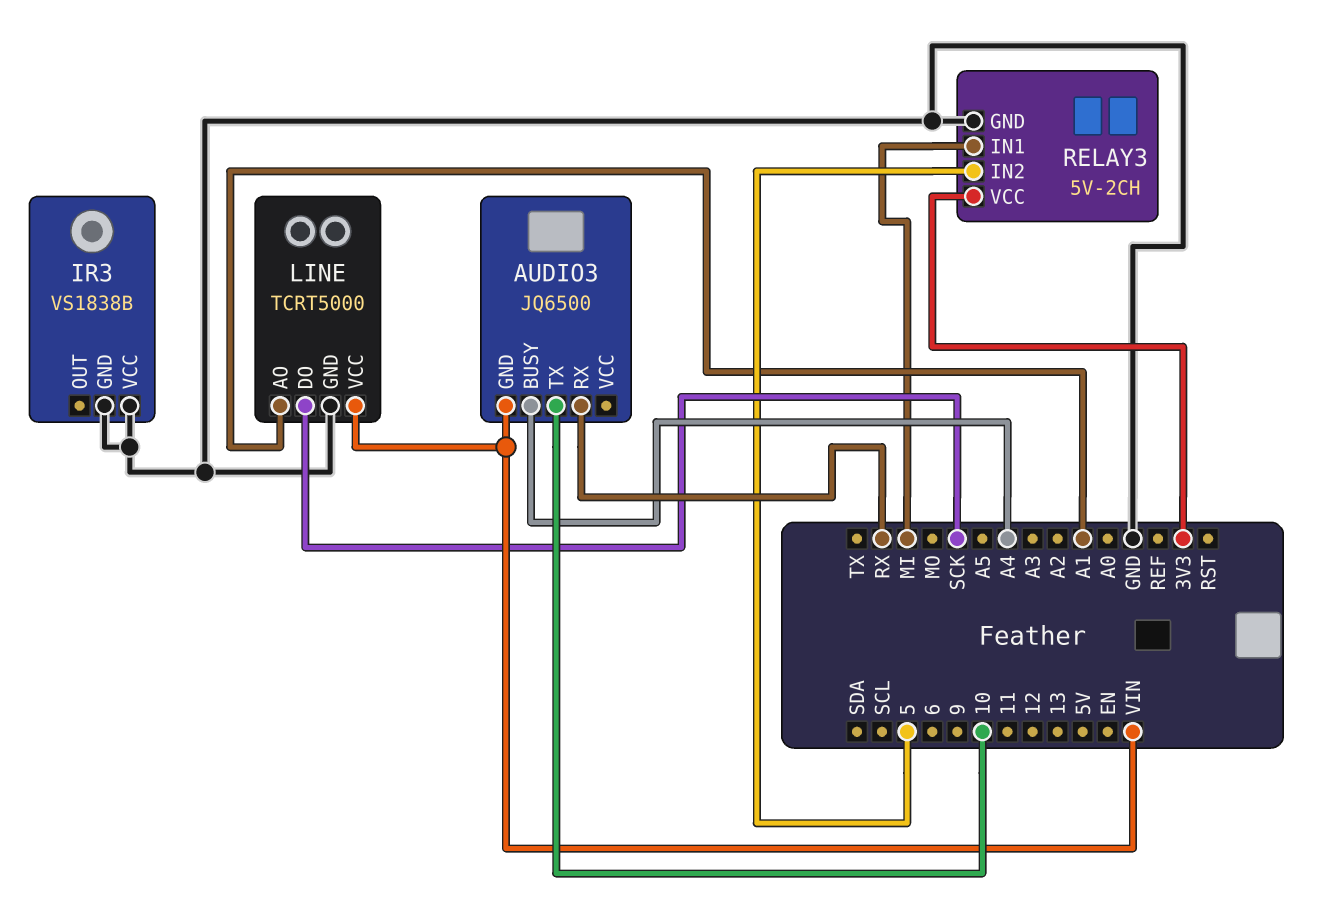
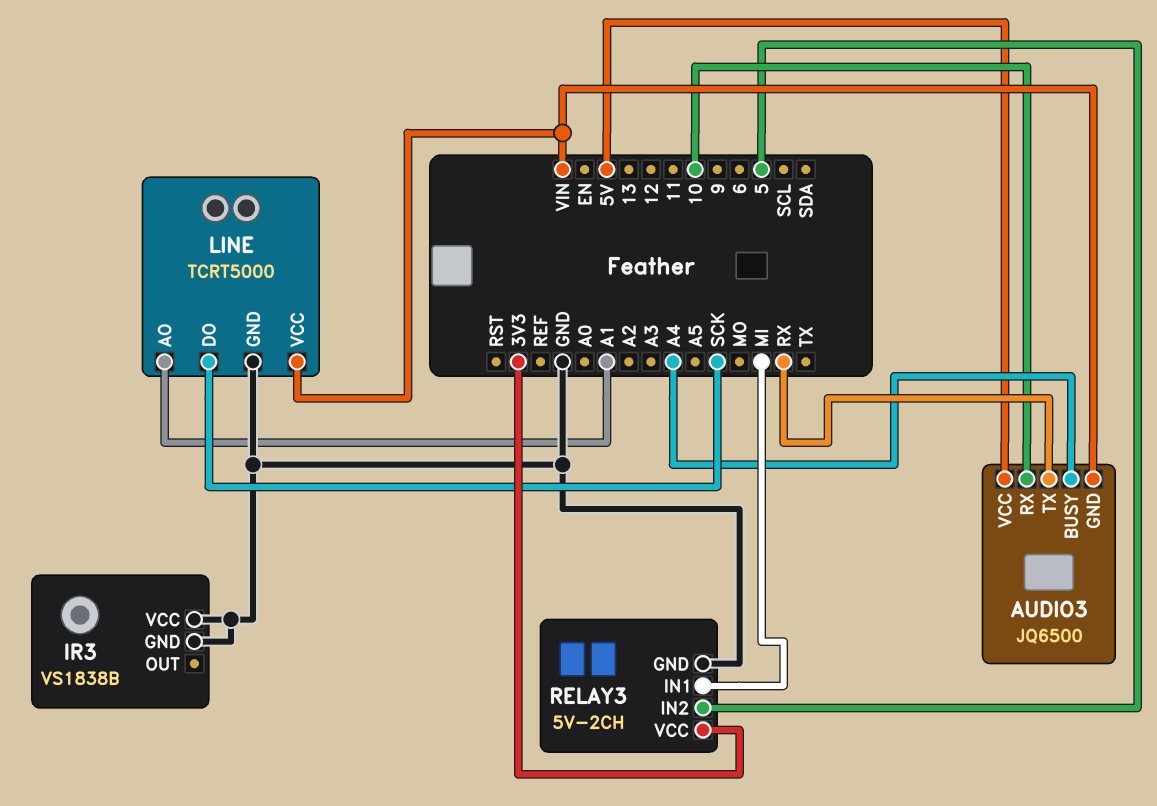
AUDIO3 pin RX: RX -> 10
AUDIO3 pin TX: 10 -> RX
AUDIO3 pin VCC: none -> 5V

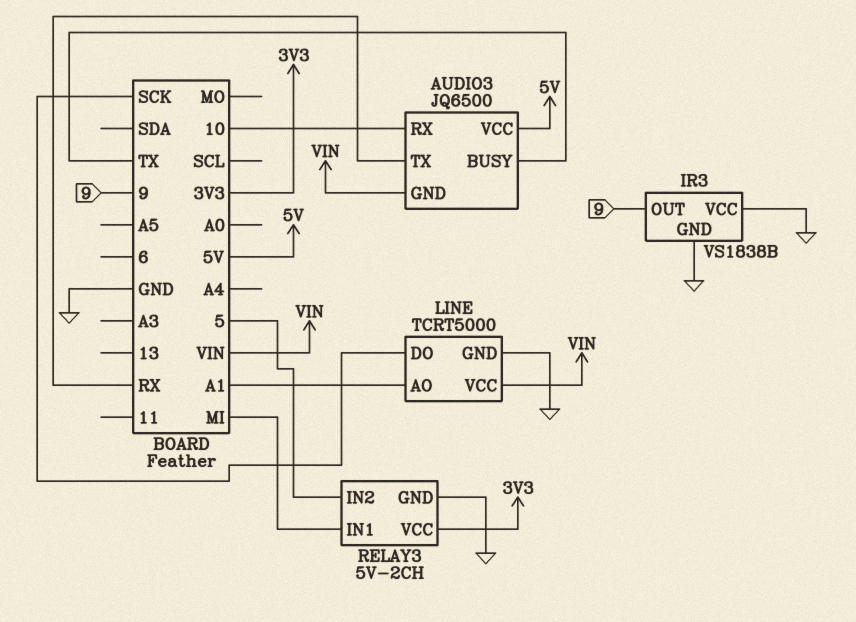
AUDIO3 pin BUSY: A4 -> TX
IR3 pin OUT: none -> 9

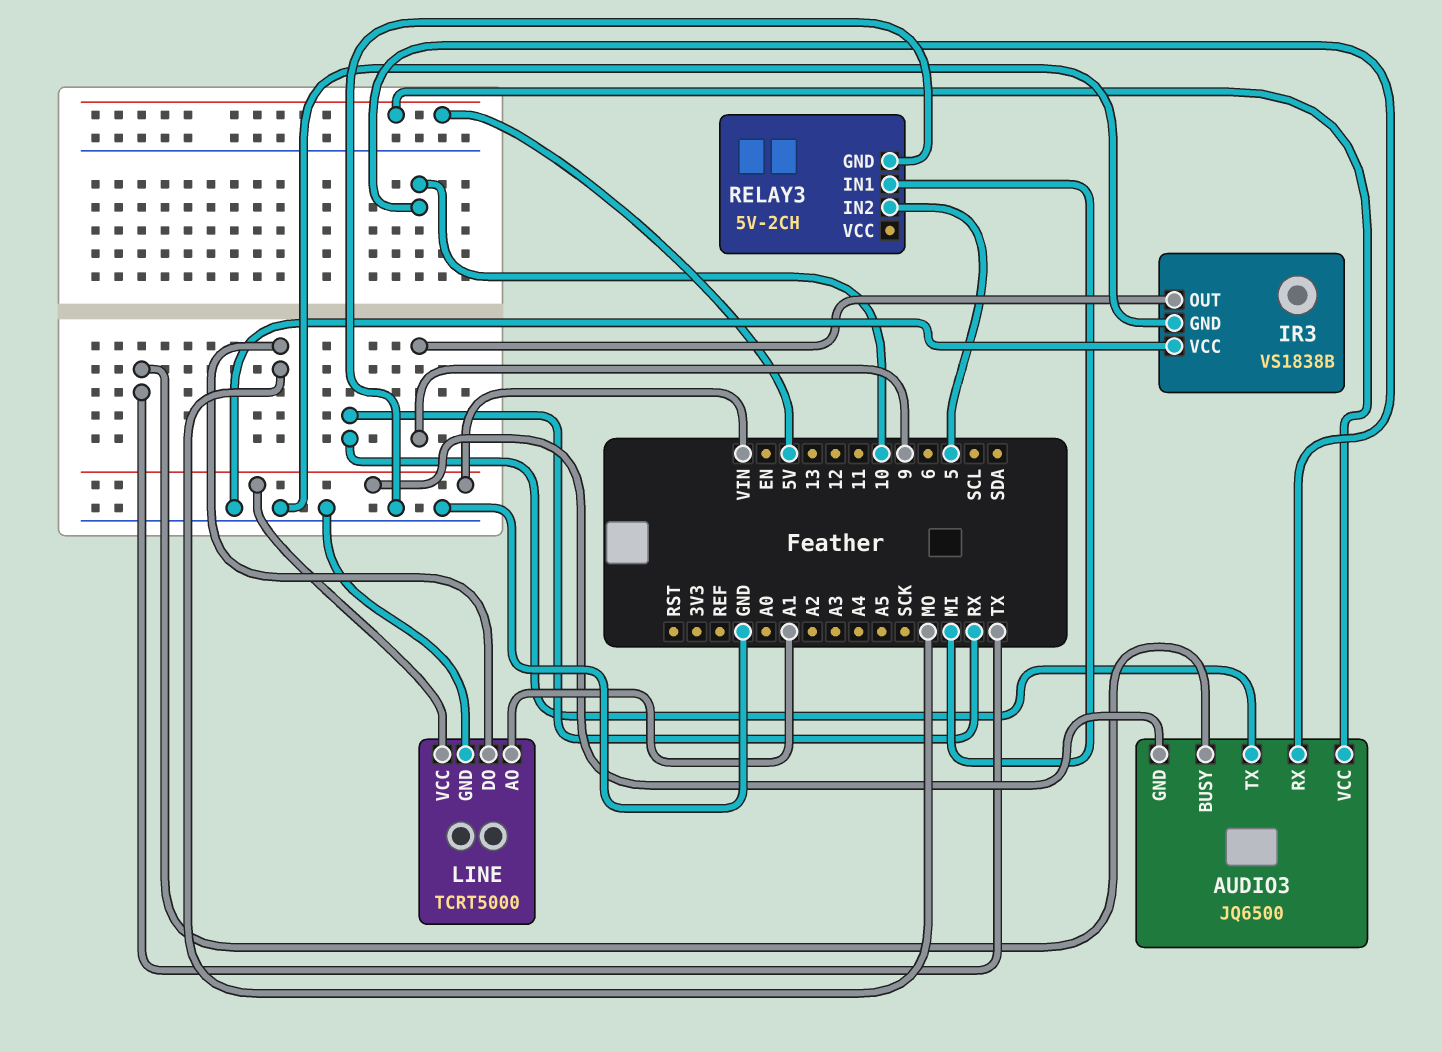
LINE pin DO: SCK -> MO
RELAY3 pin VCC: 3V3 -> none

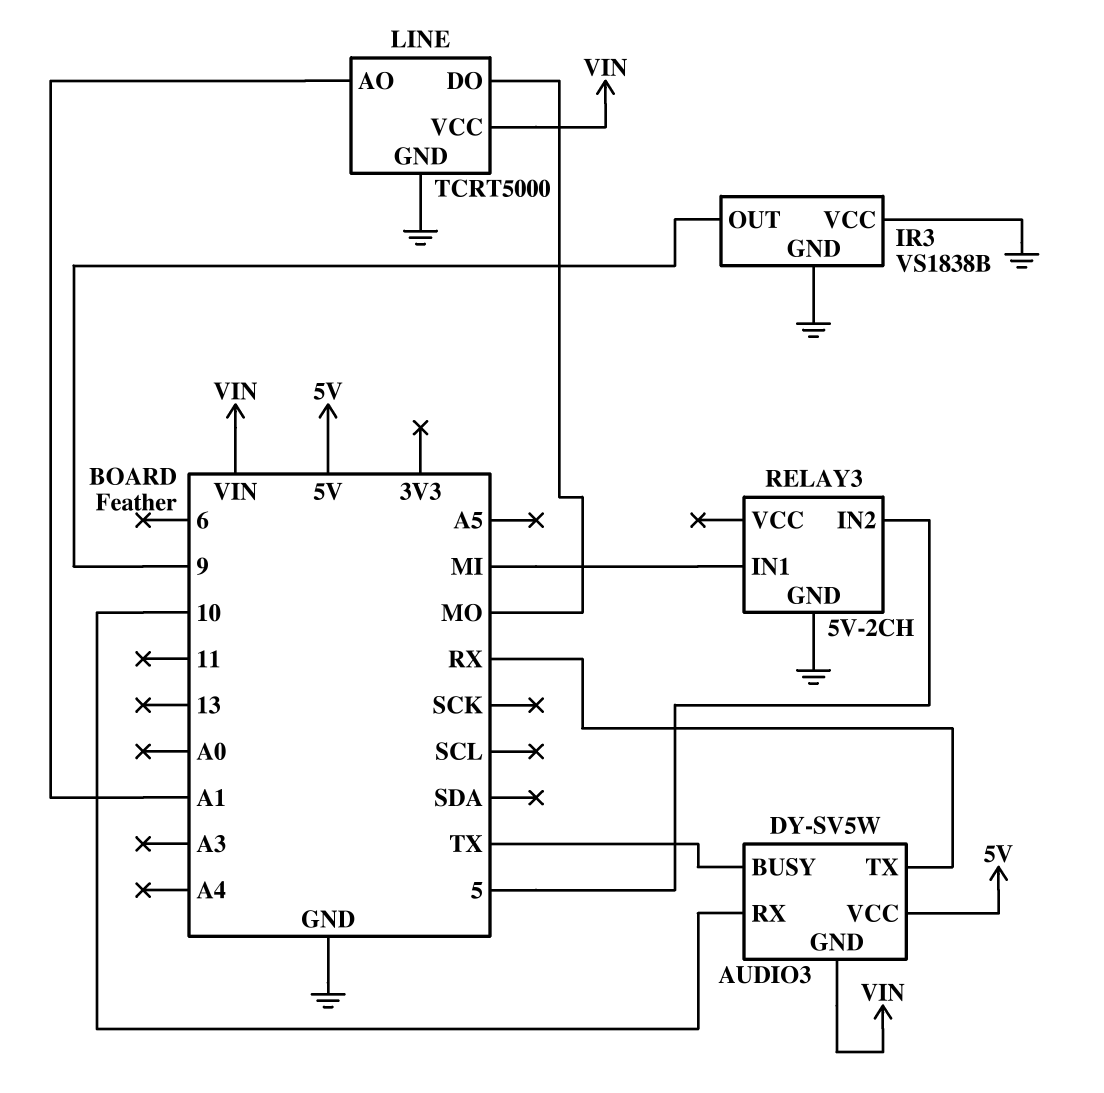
AUDIO3: JQ6500 -> DY-SV5W

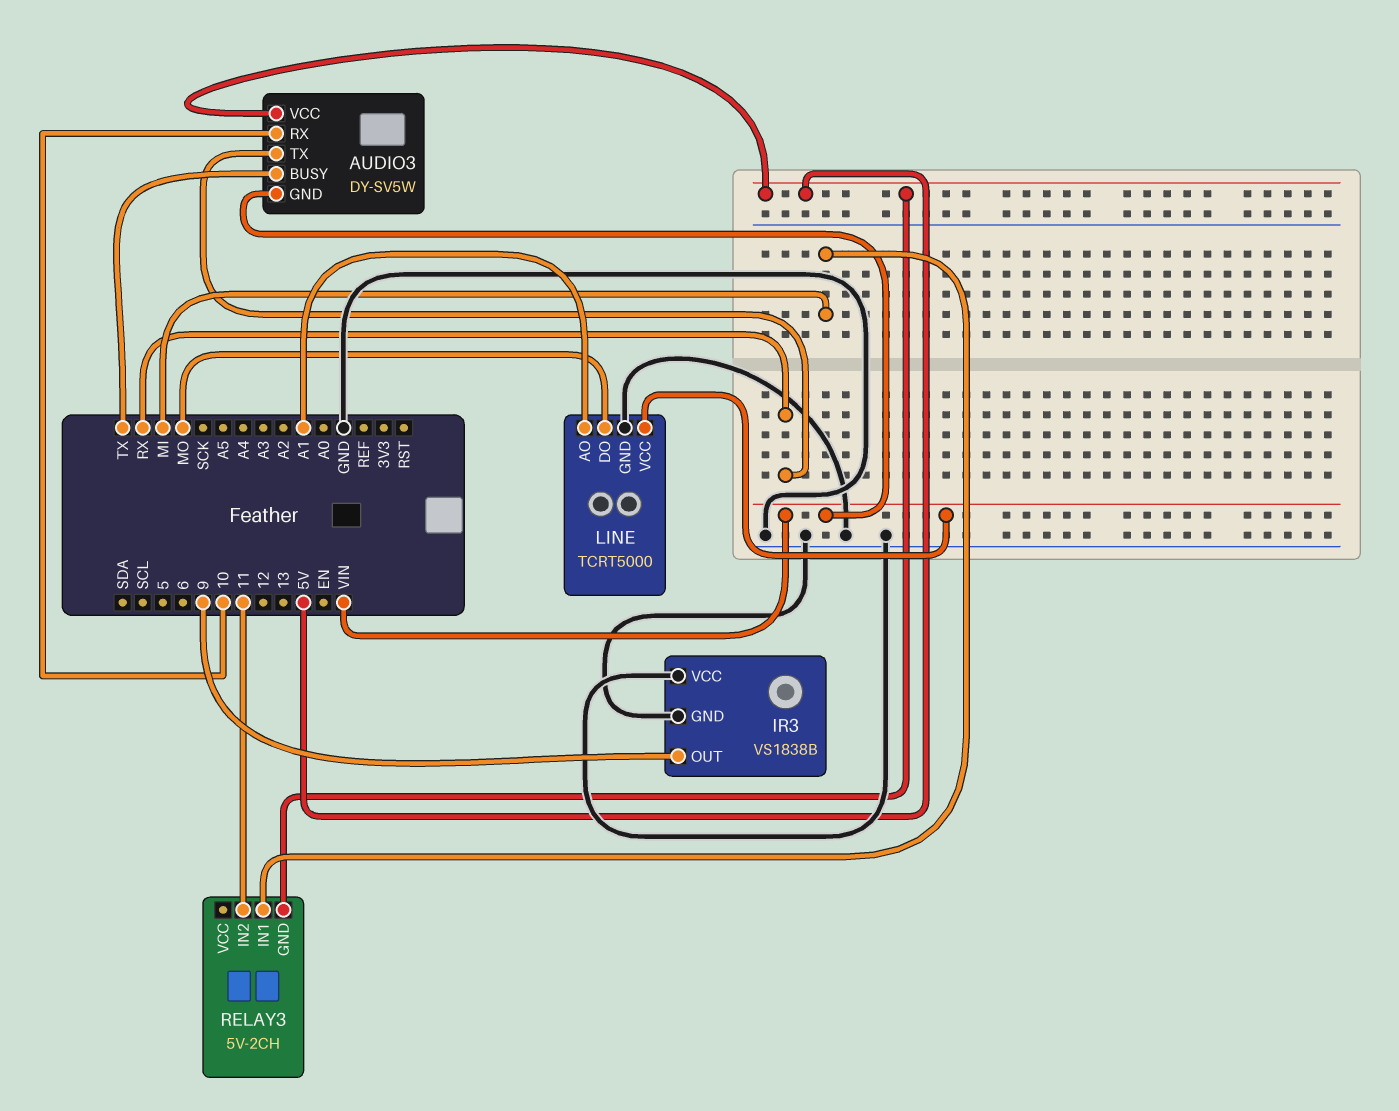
RELAY3 pin GND: GND -> 5V
RELAY3 pin IN2: 5 -> 11

